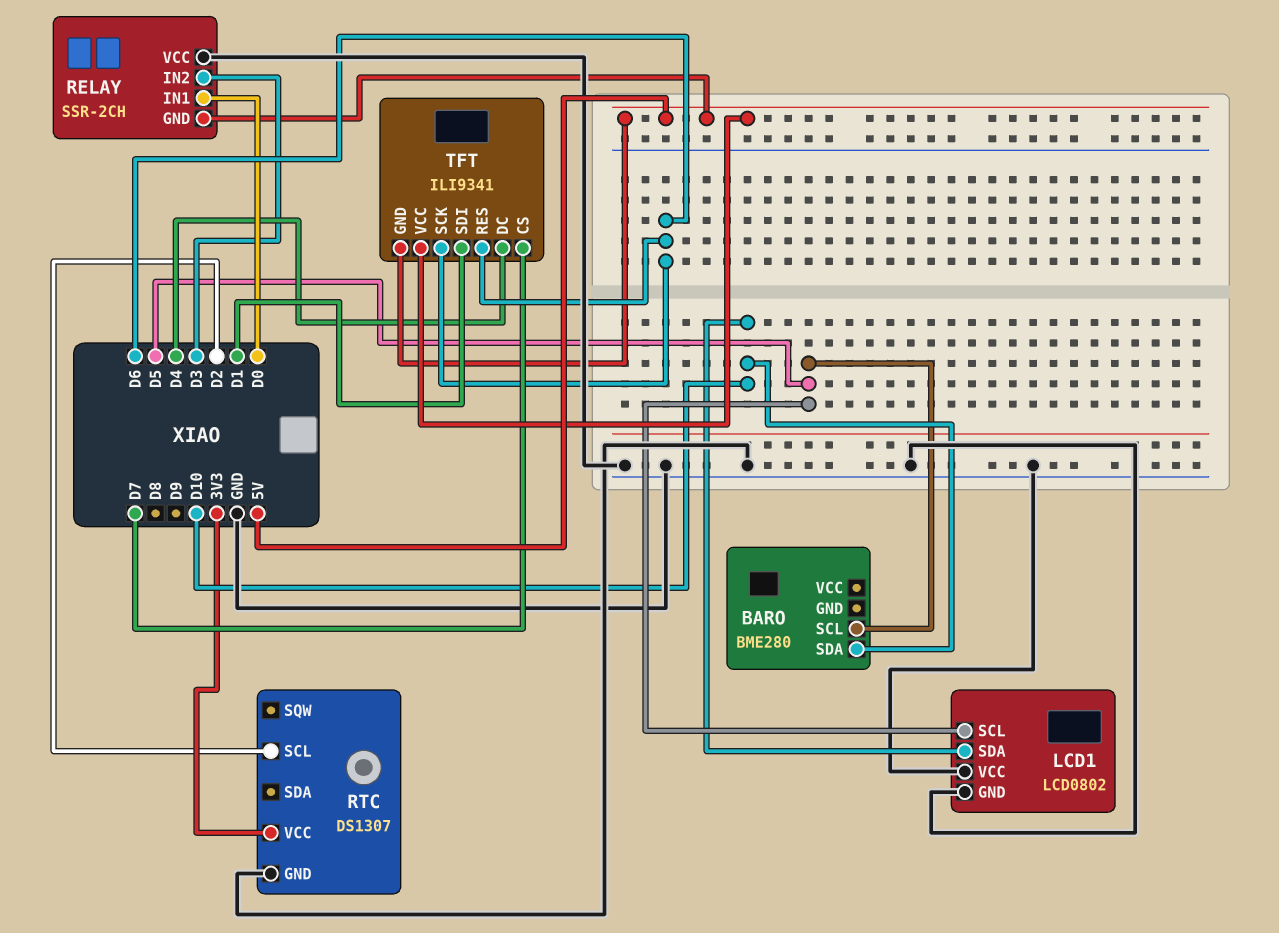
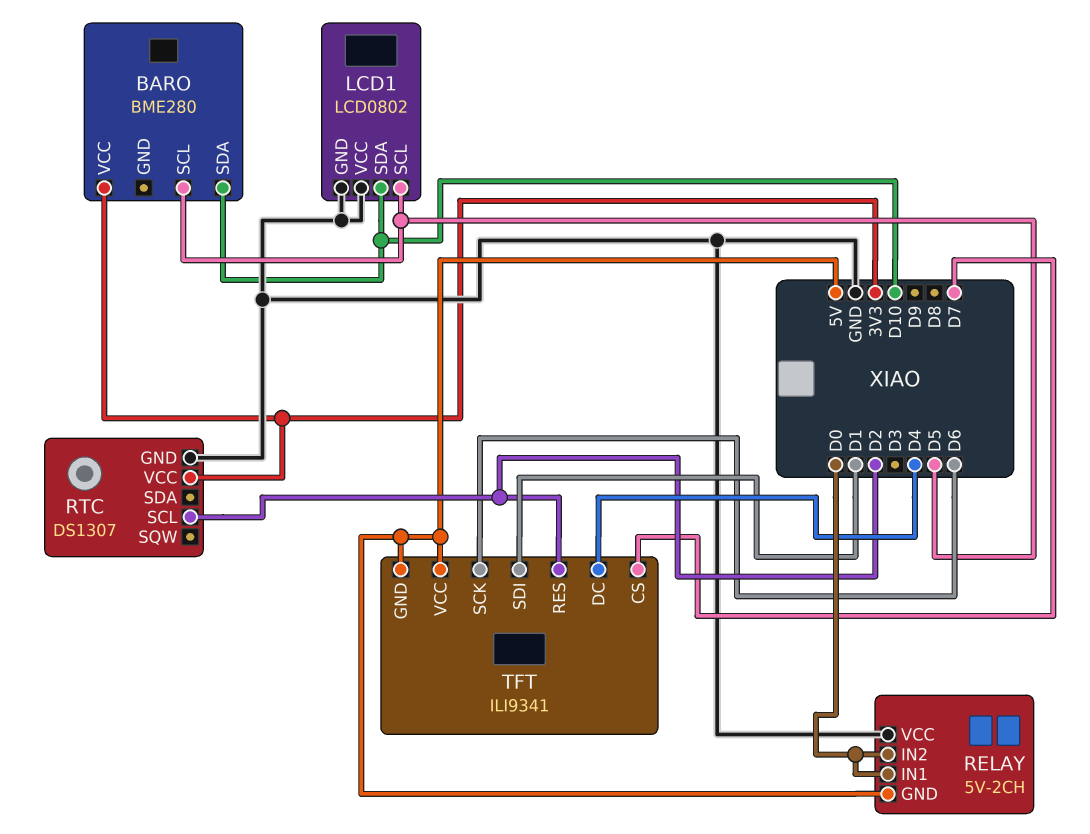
BARO pin VCC: none -> 3V3
RELAY: SSR-2CH -> 5V-2CH
RELAY pin IN2: D3 -> D0
TFT pin RES: D6 -> D2

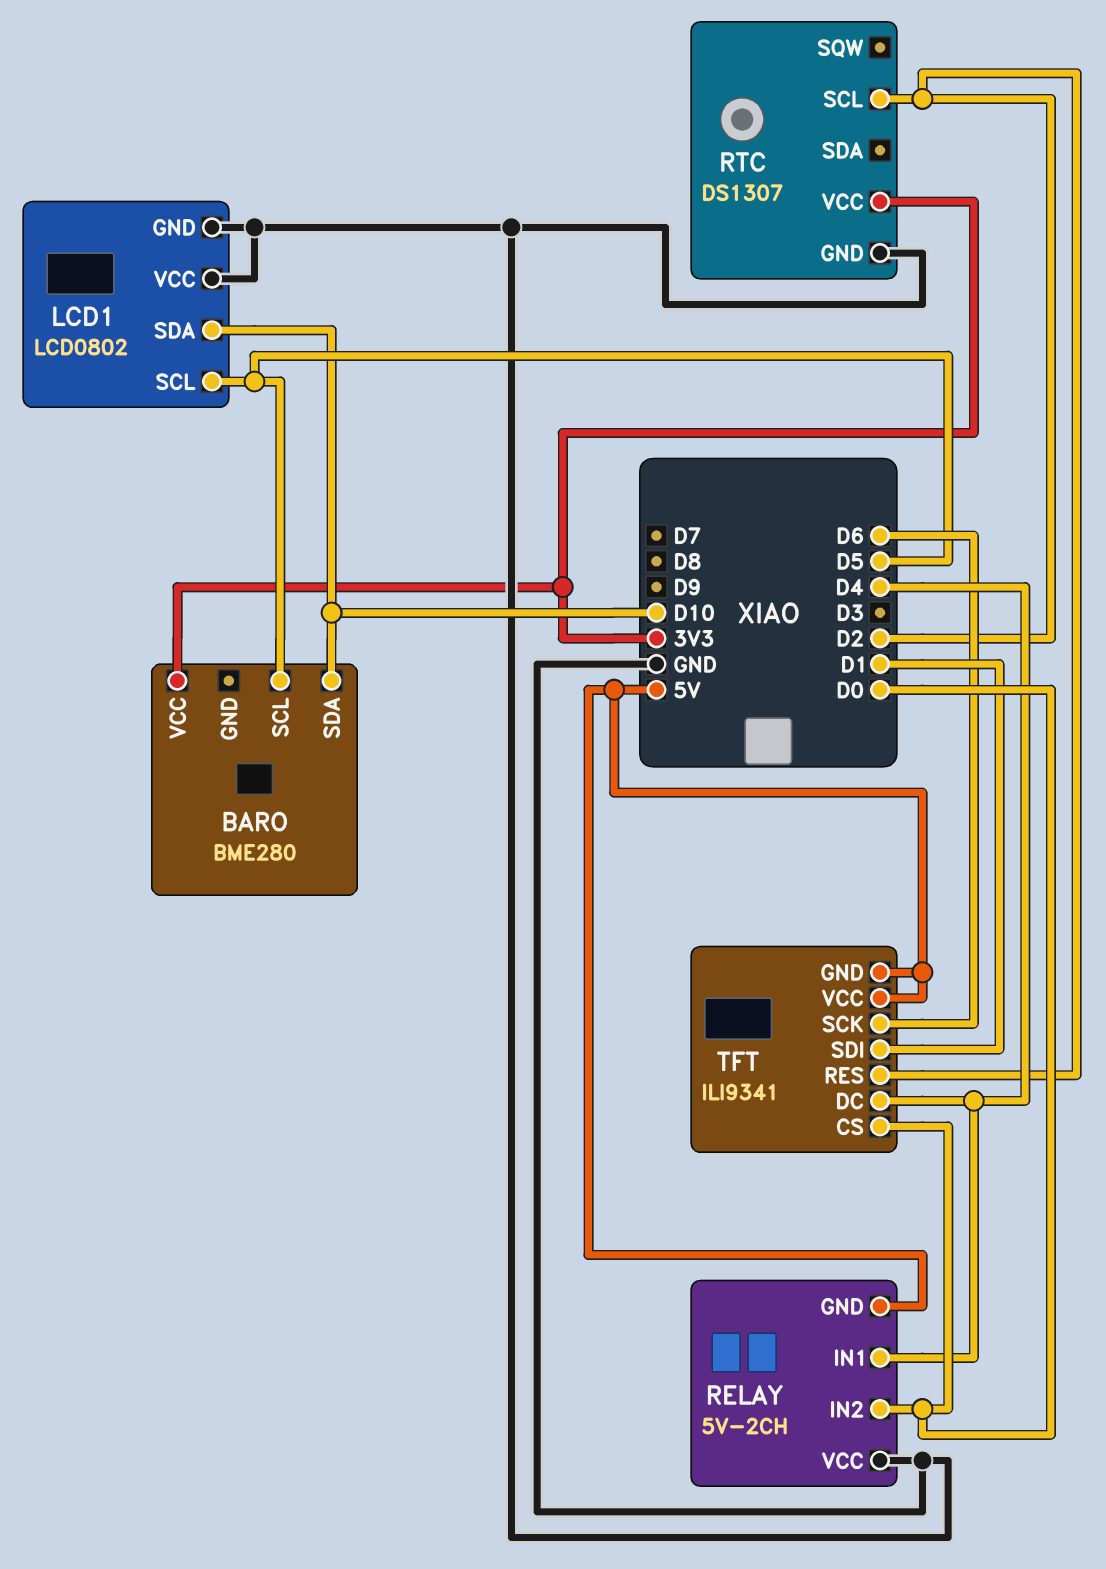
RELAY pin IN1: D0 -> D4
TFT pin CS: D7 -> D0

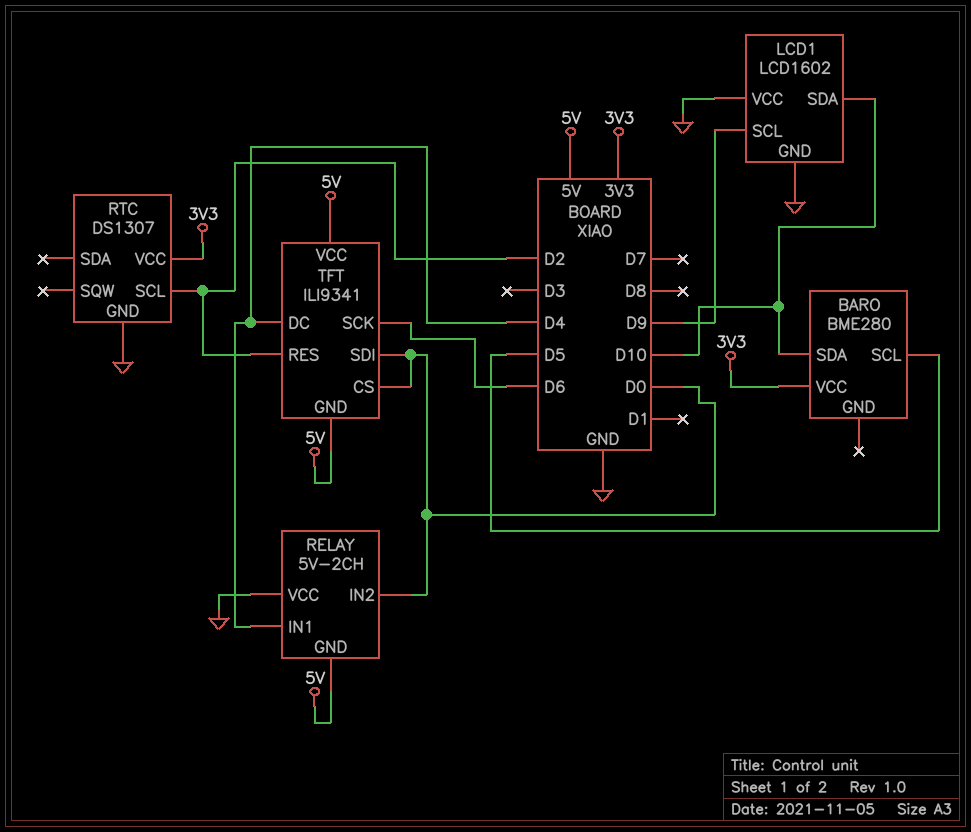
LCD1: LCD0802 -> LCD1602
LCD1 pin SCL: D5 -> D9
TFT pin SDI: D1 -> D0

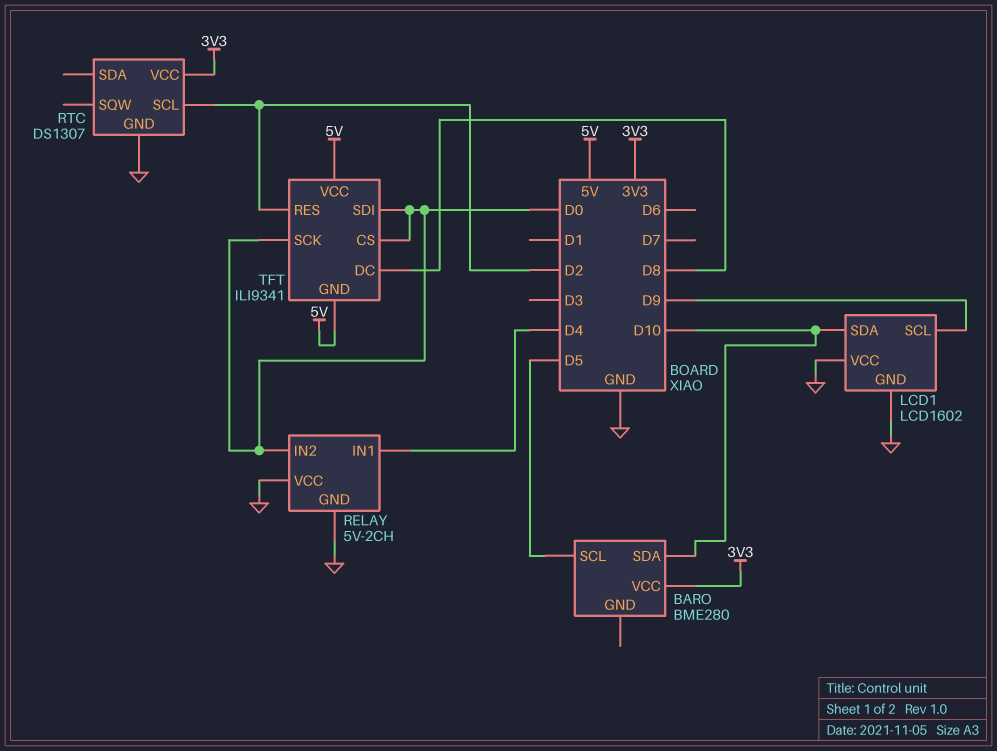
RELAY pin GND: 5V -> GND
TFT pin DC: D4 -> D8
TFT pin SCK: D6 -> D0

